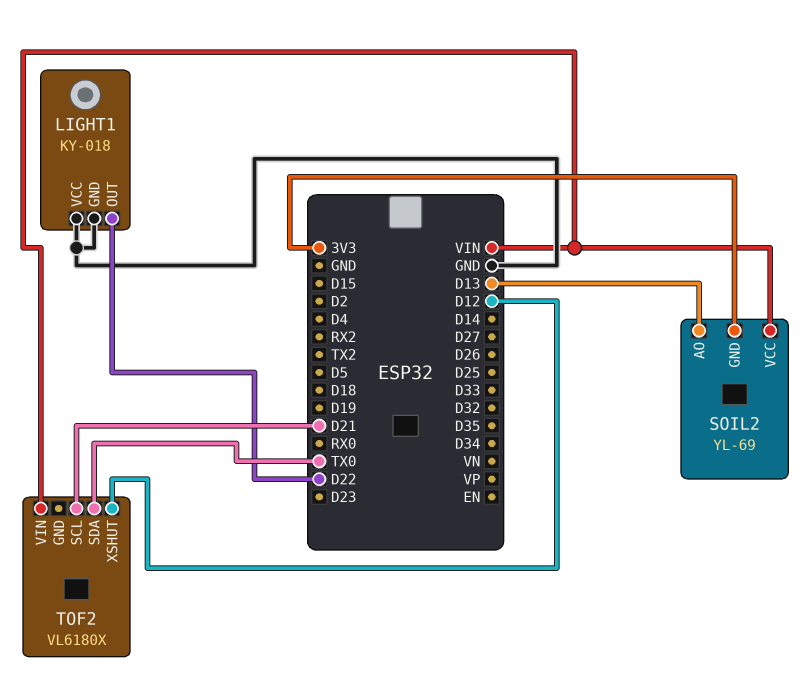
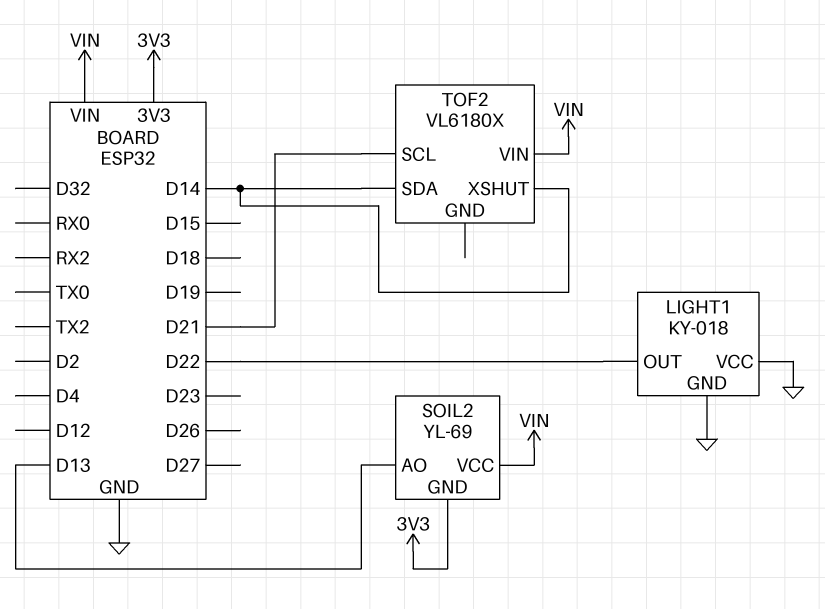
TOF2 pin SDA: TX0 -> D14
TOF2 pin XSHUT: D12 -> D14

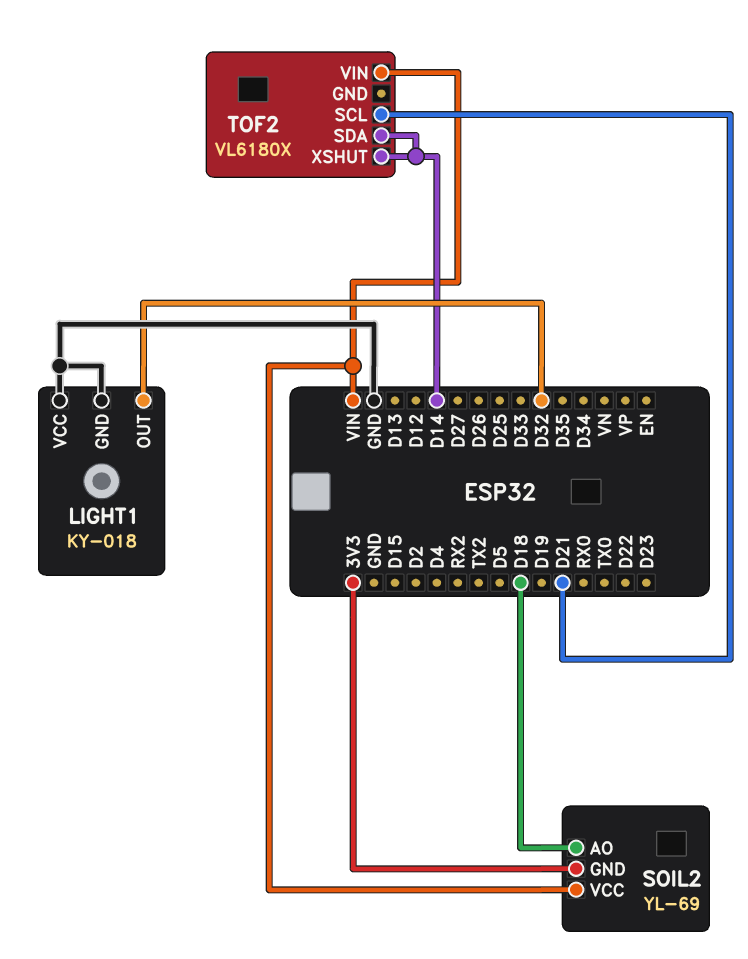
LIGHT1 pin OUT: D22 -> D32
SOIL2 pin AO: D13 -> D18

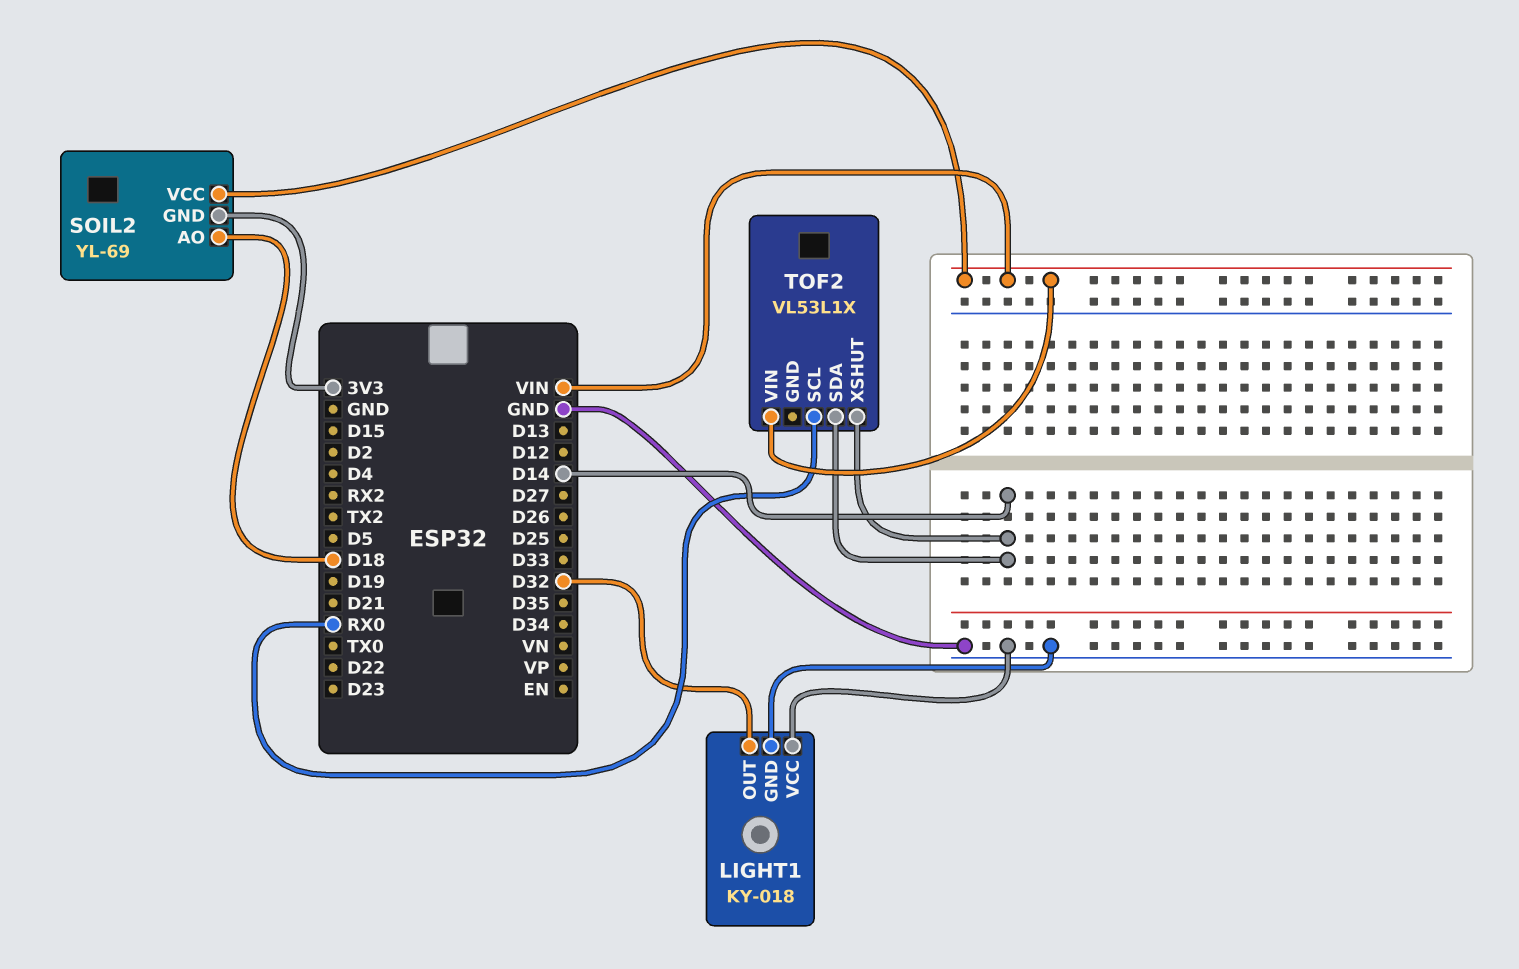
TOF2: VL6180X -> VL53L1X
TOF2 pin SCL: D21 -> RX0

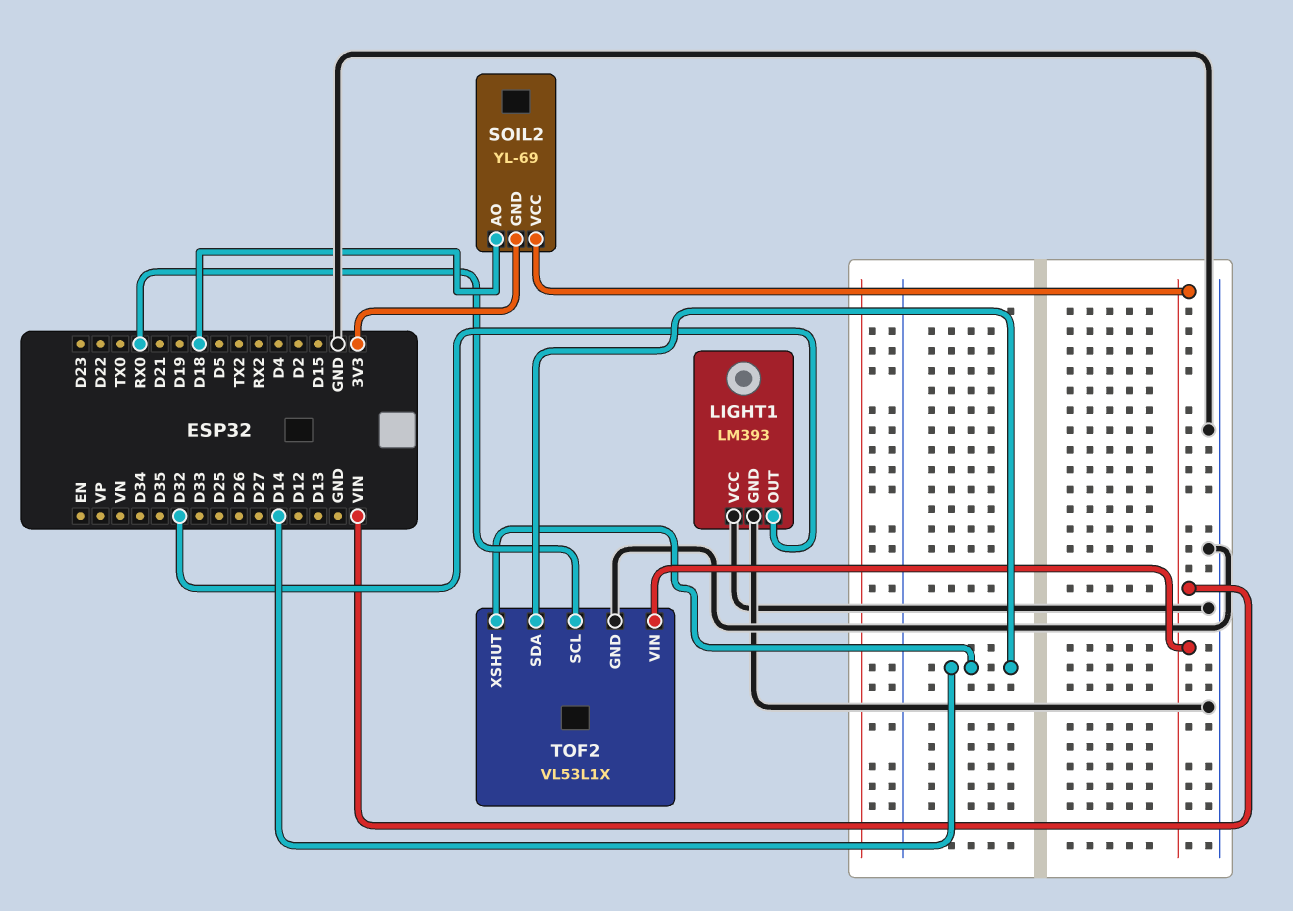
LIGHT1: KY-018 -> LM393
TOF2 pin GND: none -> GND

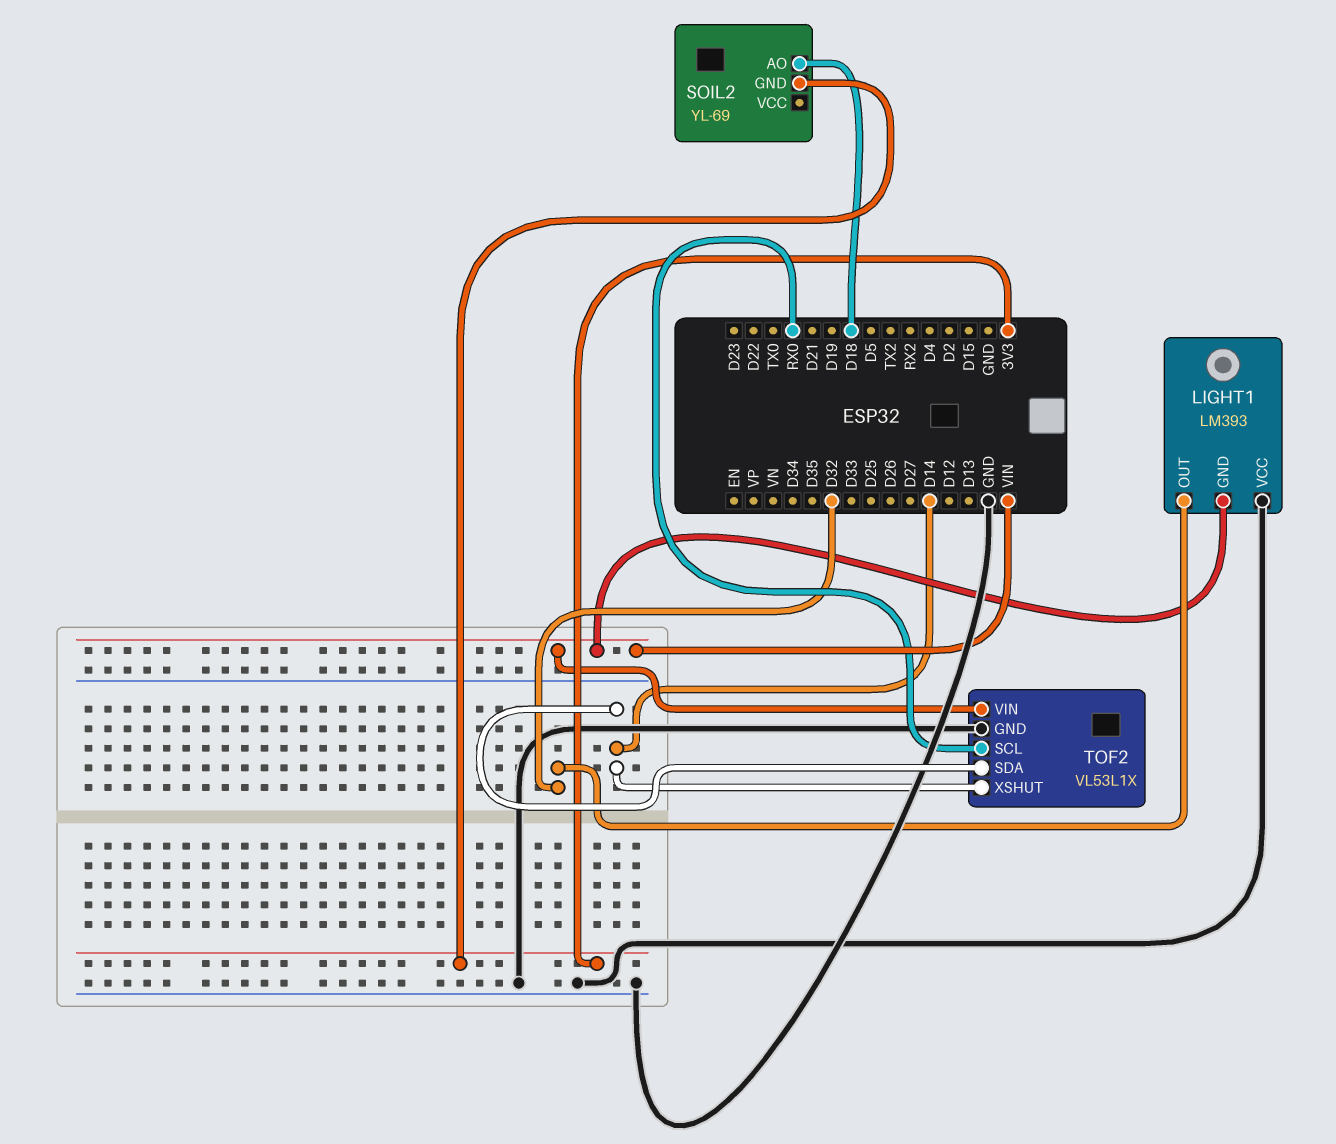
LIGHT1 pin GND: GND -> VIN
SOIL2 pin VCC: VIN -> none

